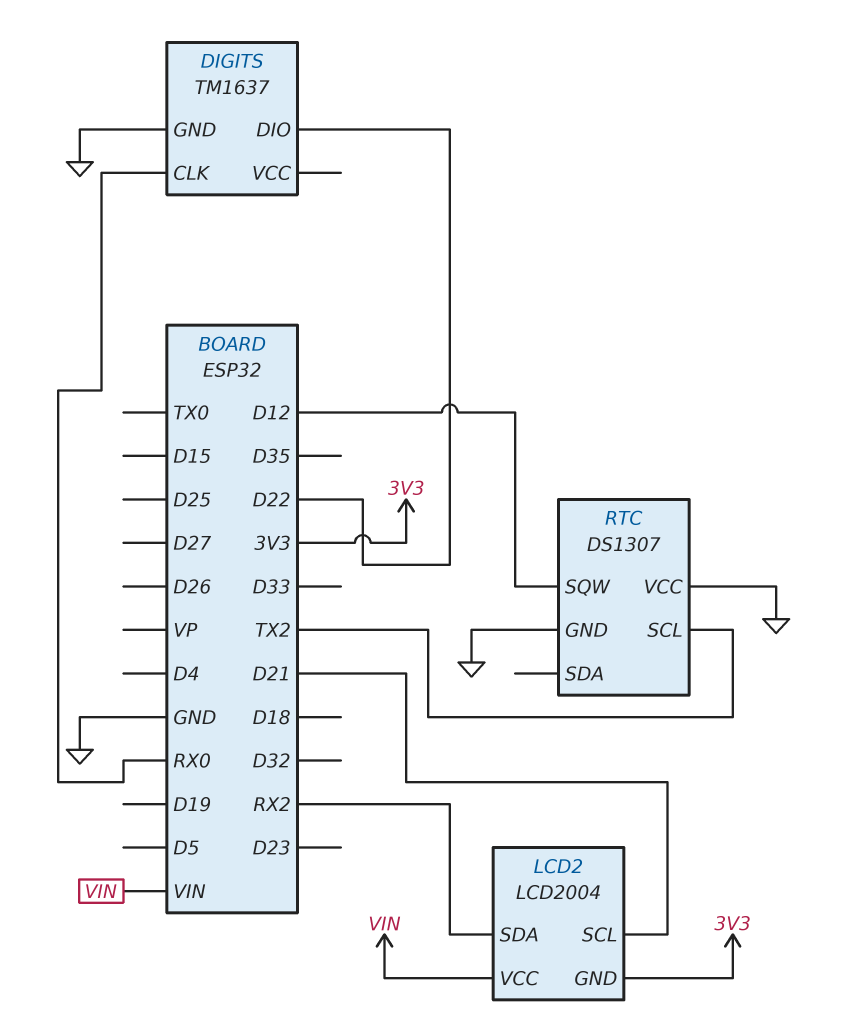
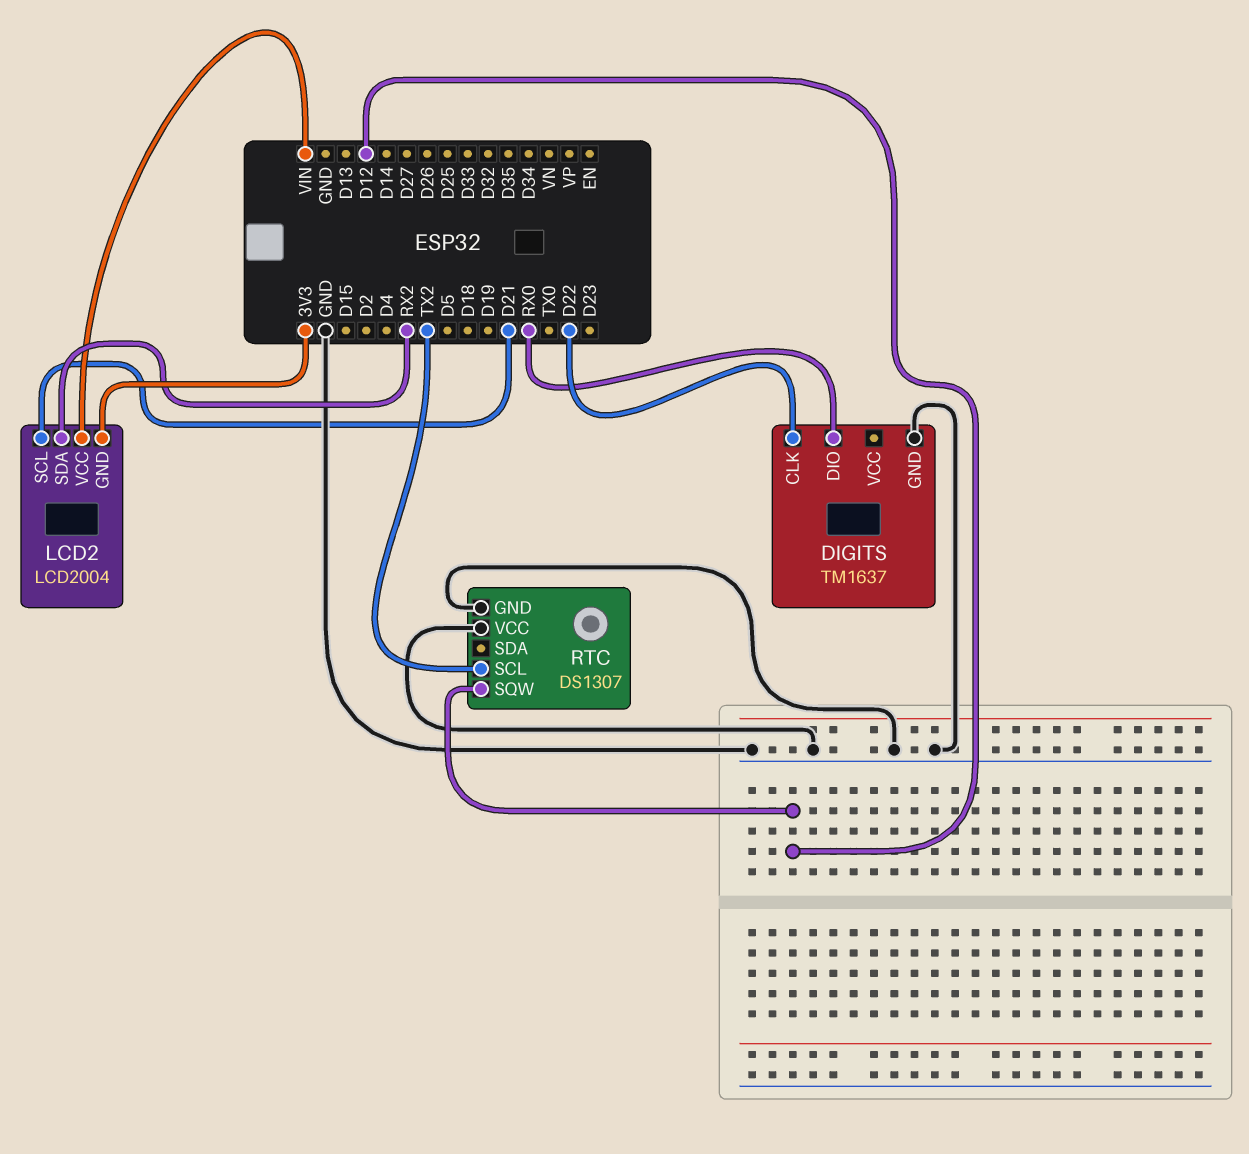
DIGITS pin CLK: RX0 -> D22
DIGITS pin DIO: D22 -> RX0

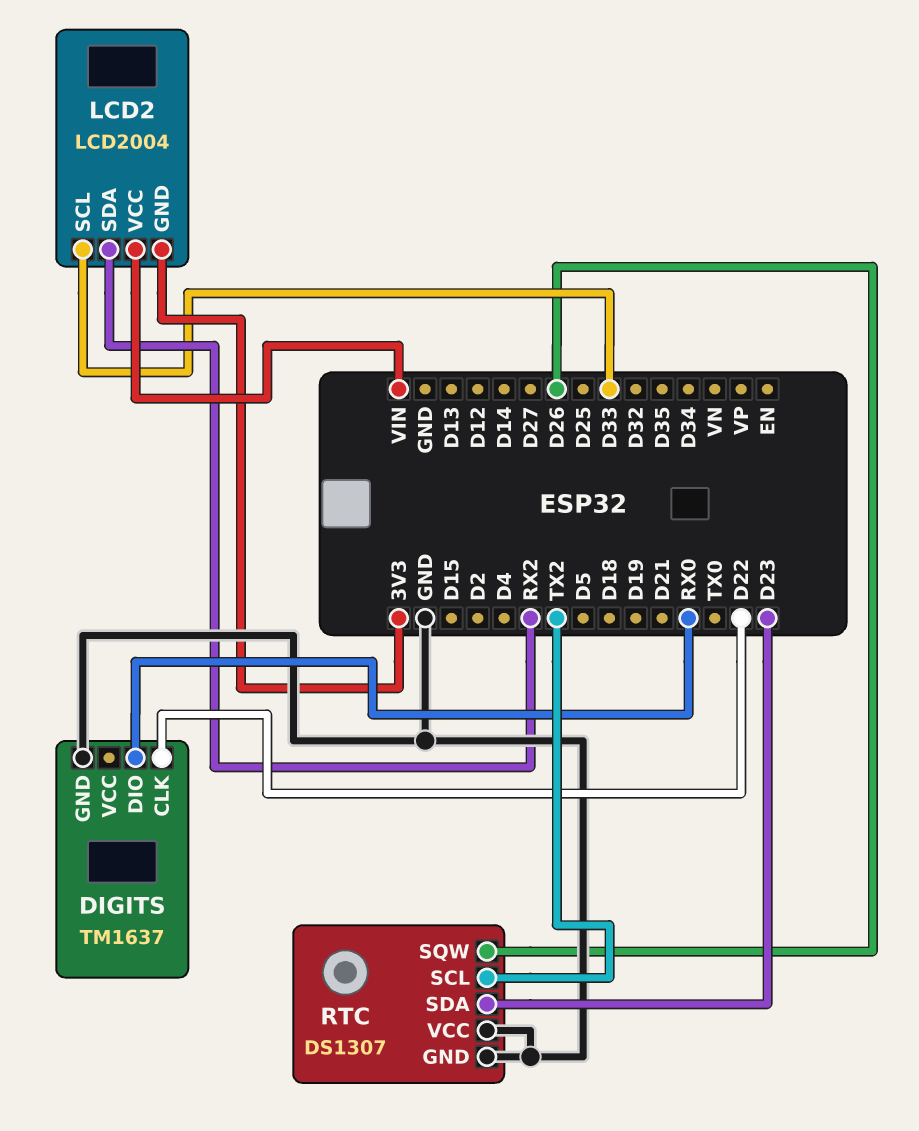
LCD2 pin SCL: D21 -> D33
RTC pin SDA: none -> D23
RTC pin SQW: D12 -> D26

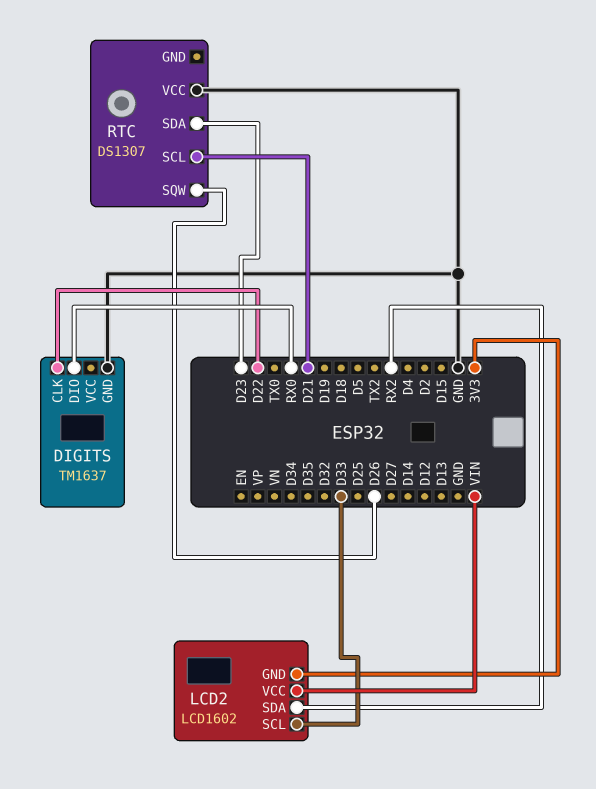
LCD2: LCD2004 -> LCD1602
RTC pin GND: GND -> none
RTC pin SCL: TX2 -> D21

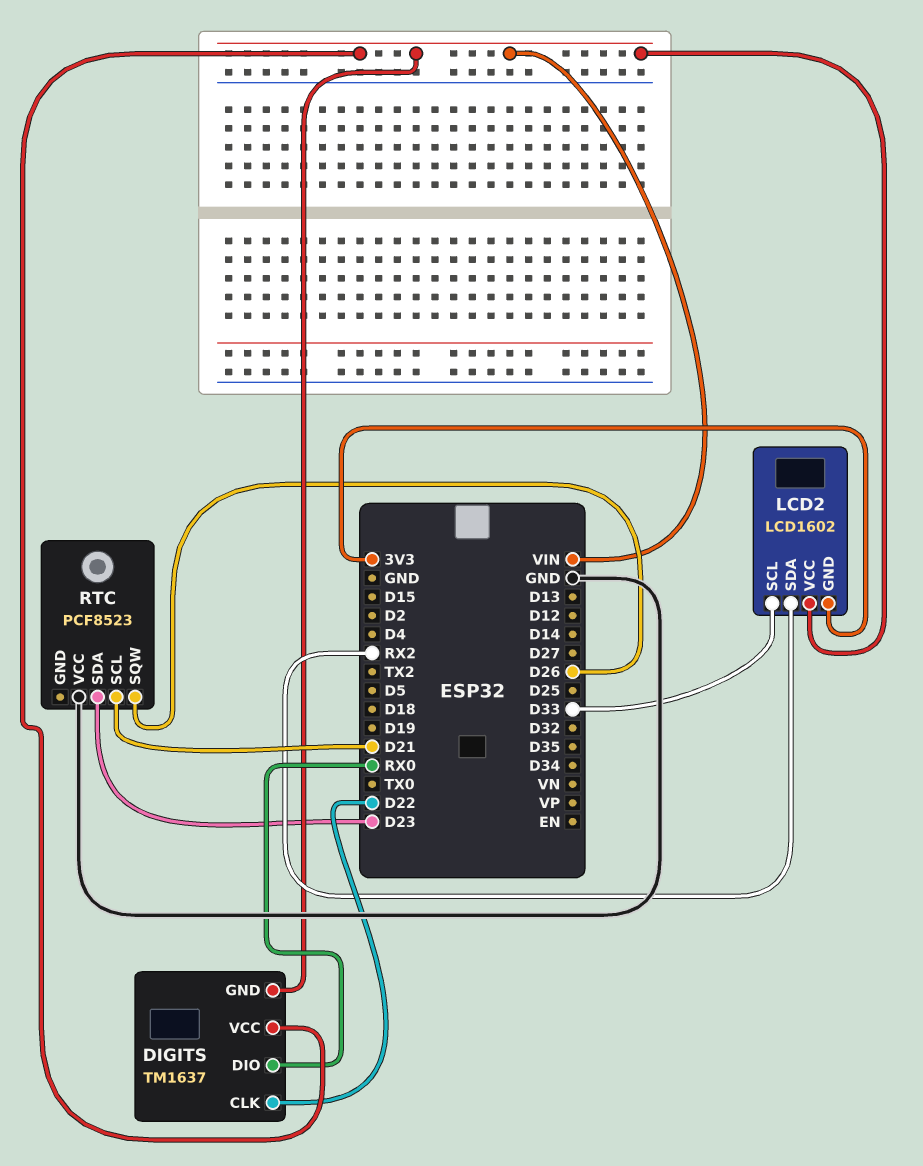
DIGITS pin GND: GND -> VIN
DIGITS pin VCC: none -> VIN
RTC: DS1307 -> PCF8523

